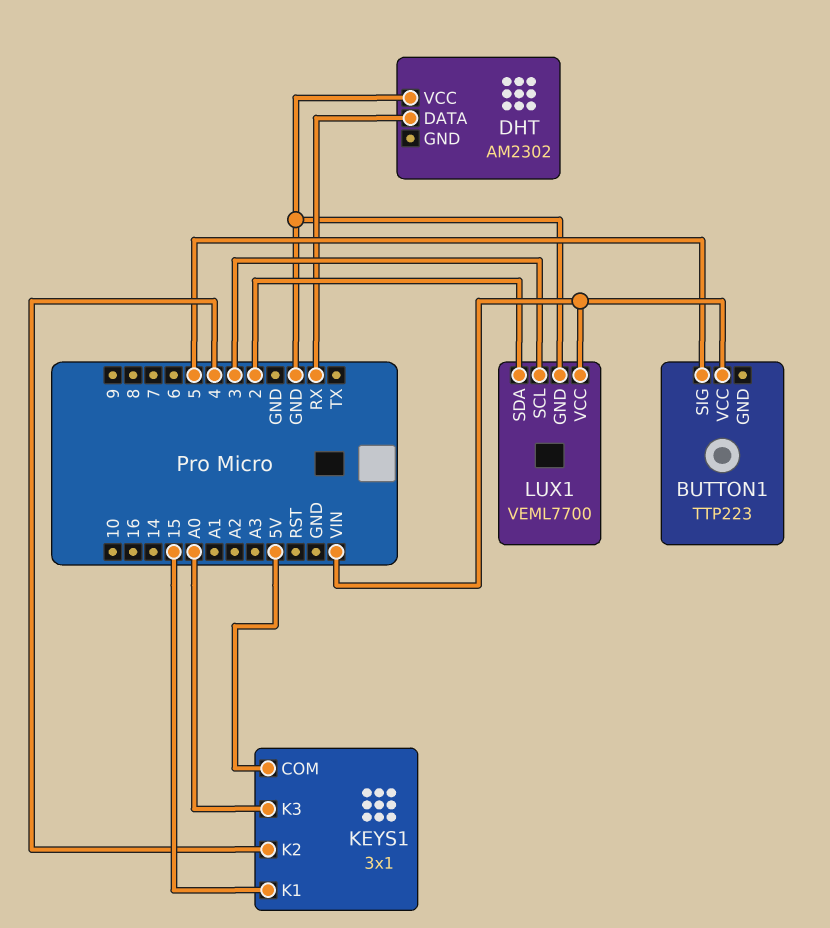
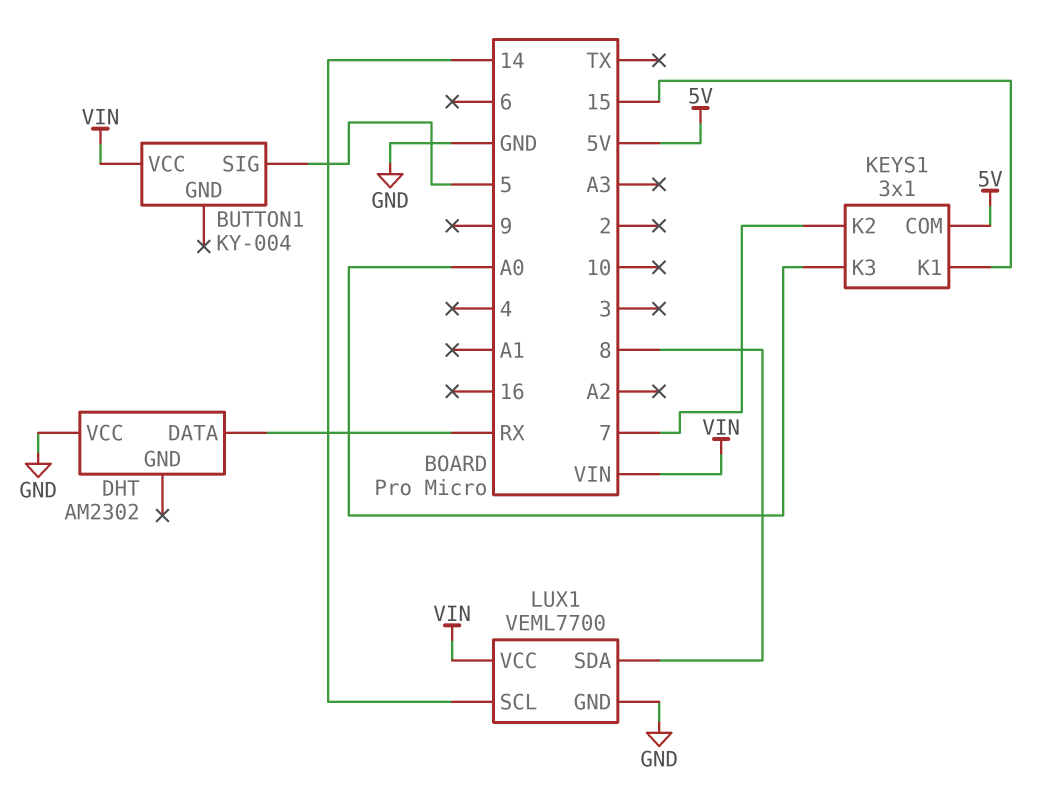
BUTTON1: TTP223 -> KY-004
KEYS1 pin K2: 4 -> 7
LUX1 pin SCL: 3 -> 14
LUX1 pin SDA: 2 -> 8

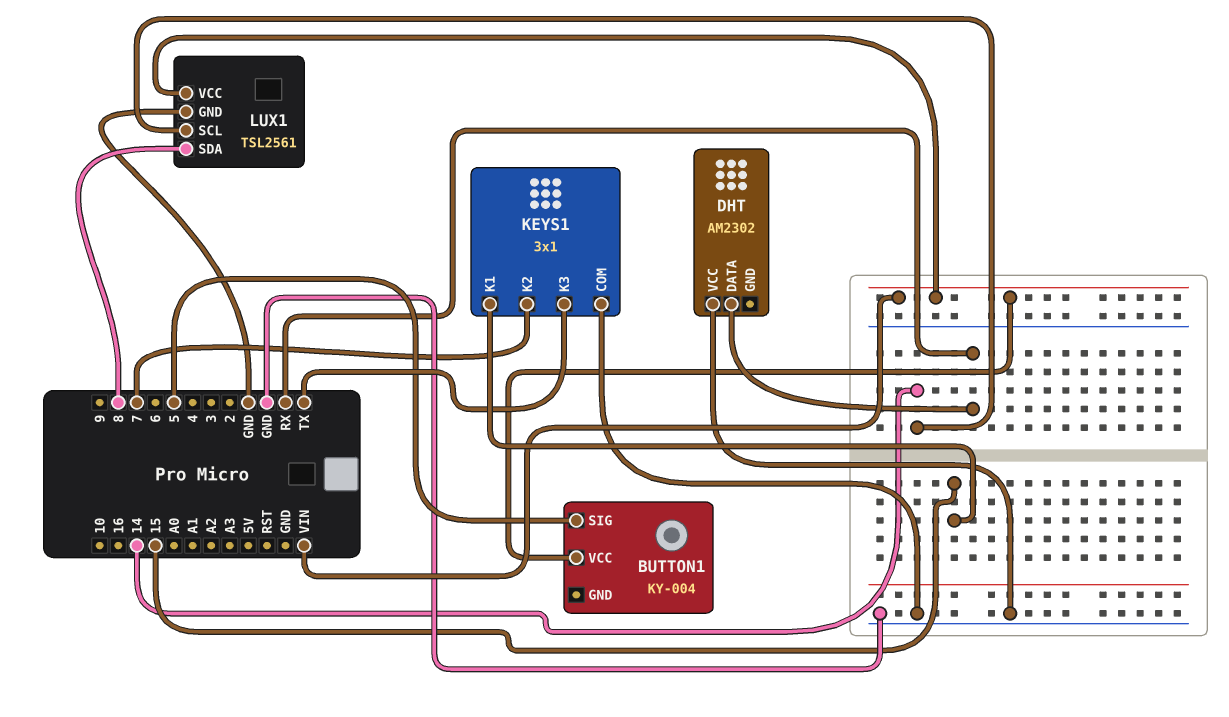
KEYS1 pin COM: 5V -> GND
KEYS1 pin K3: A0 -> TX
LUX1: VEML7700 -> TSL2561

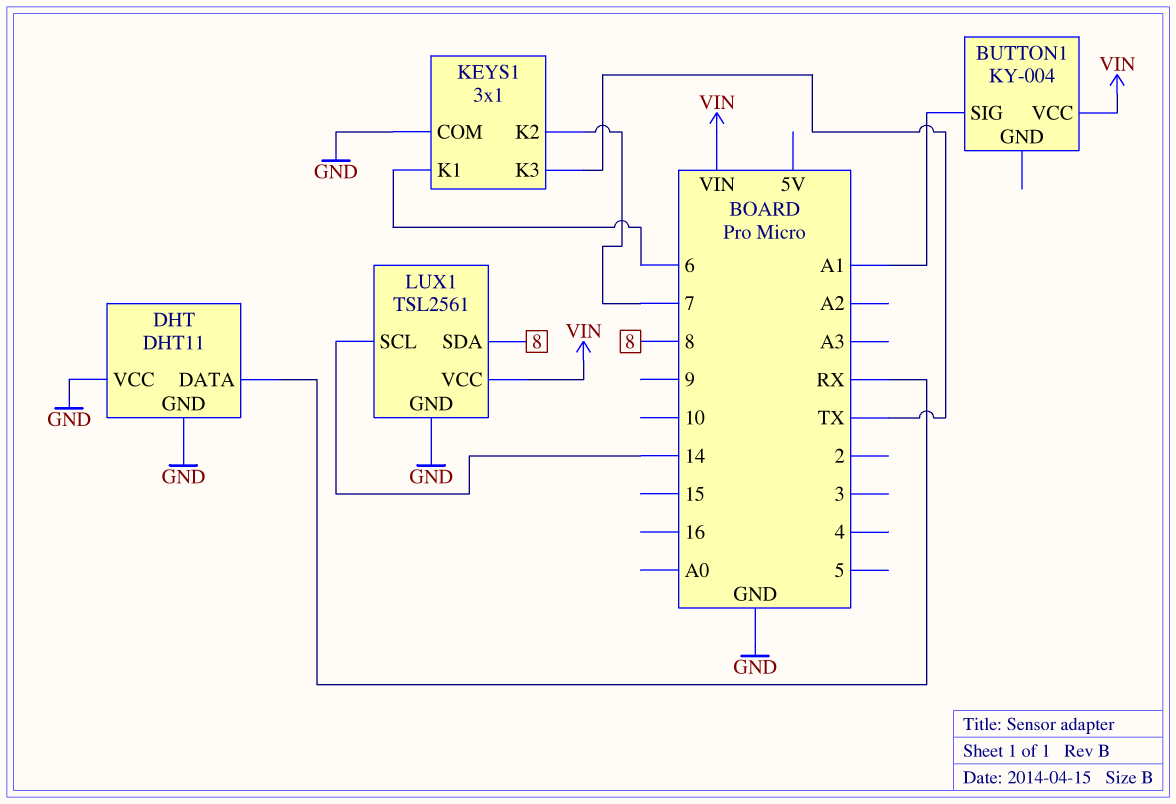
BUTTON1 pin SIG: 5 -> A1
DHT: AM2302 -> DHT11
DHT pin GND: none -> GND
KEYS1 pin K1: 15 -> 6

